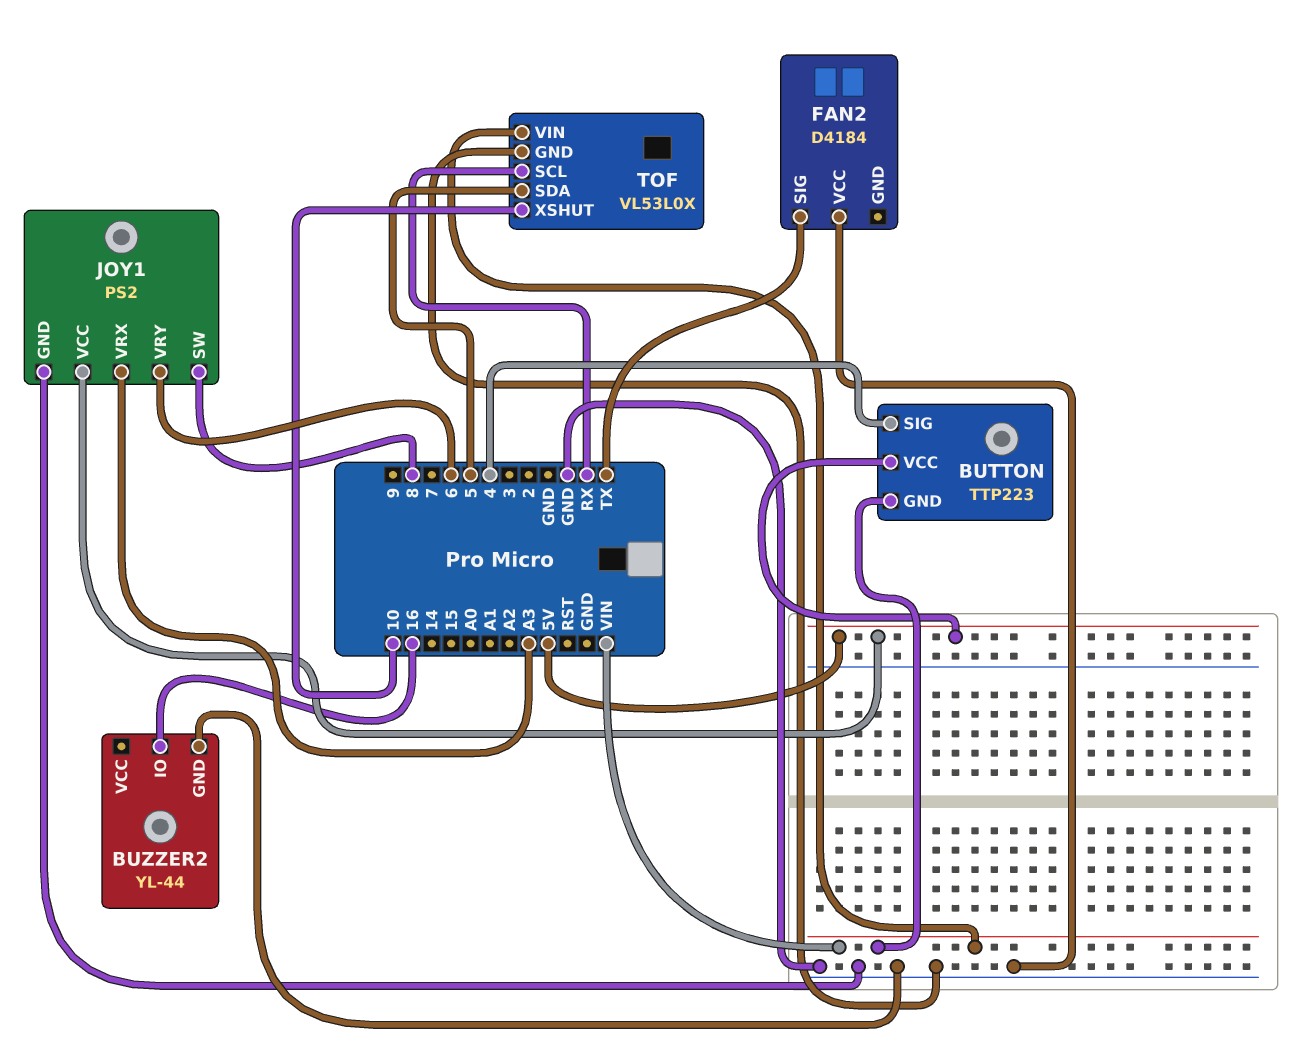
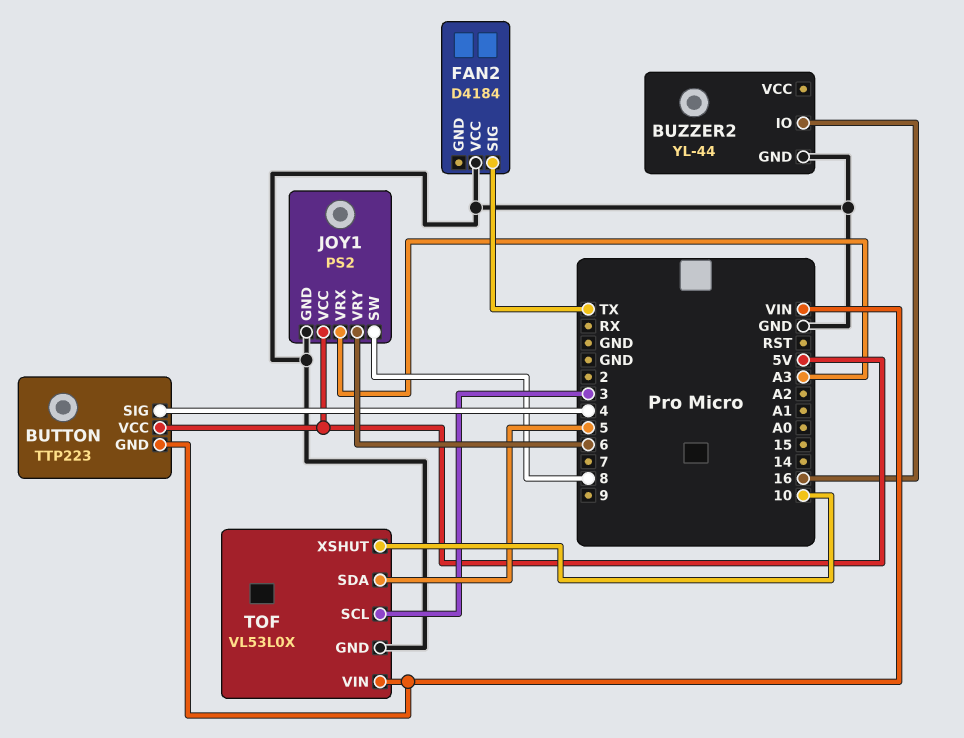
TOF pin SCL: RX -> 3

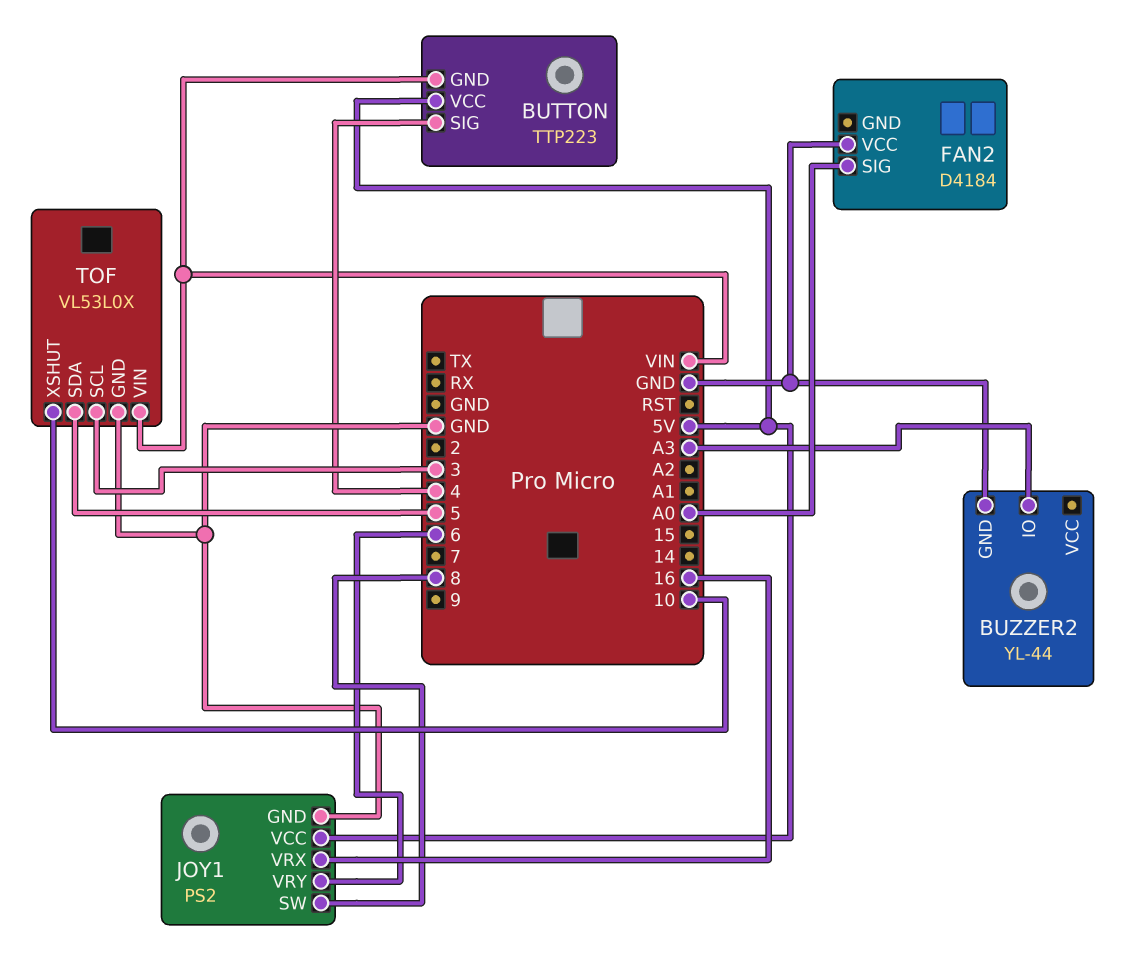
BUZZER2 pin IO: 16 -> A3
FAN2 pin SIG: TX -> A0
JOY1 pin VRX: A3 -> 16

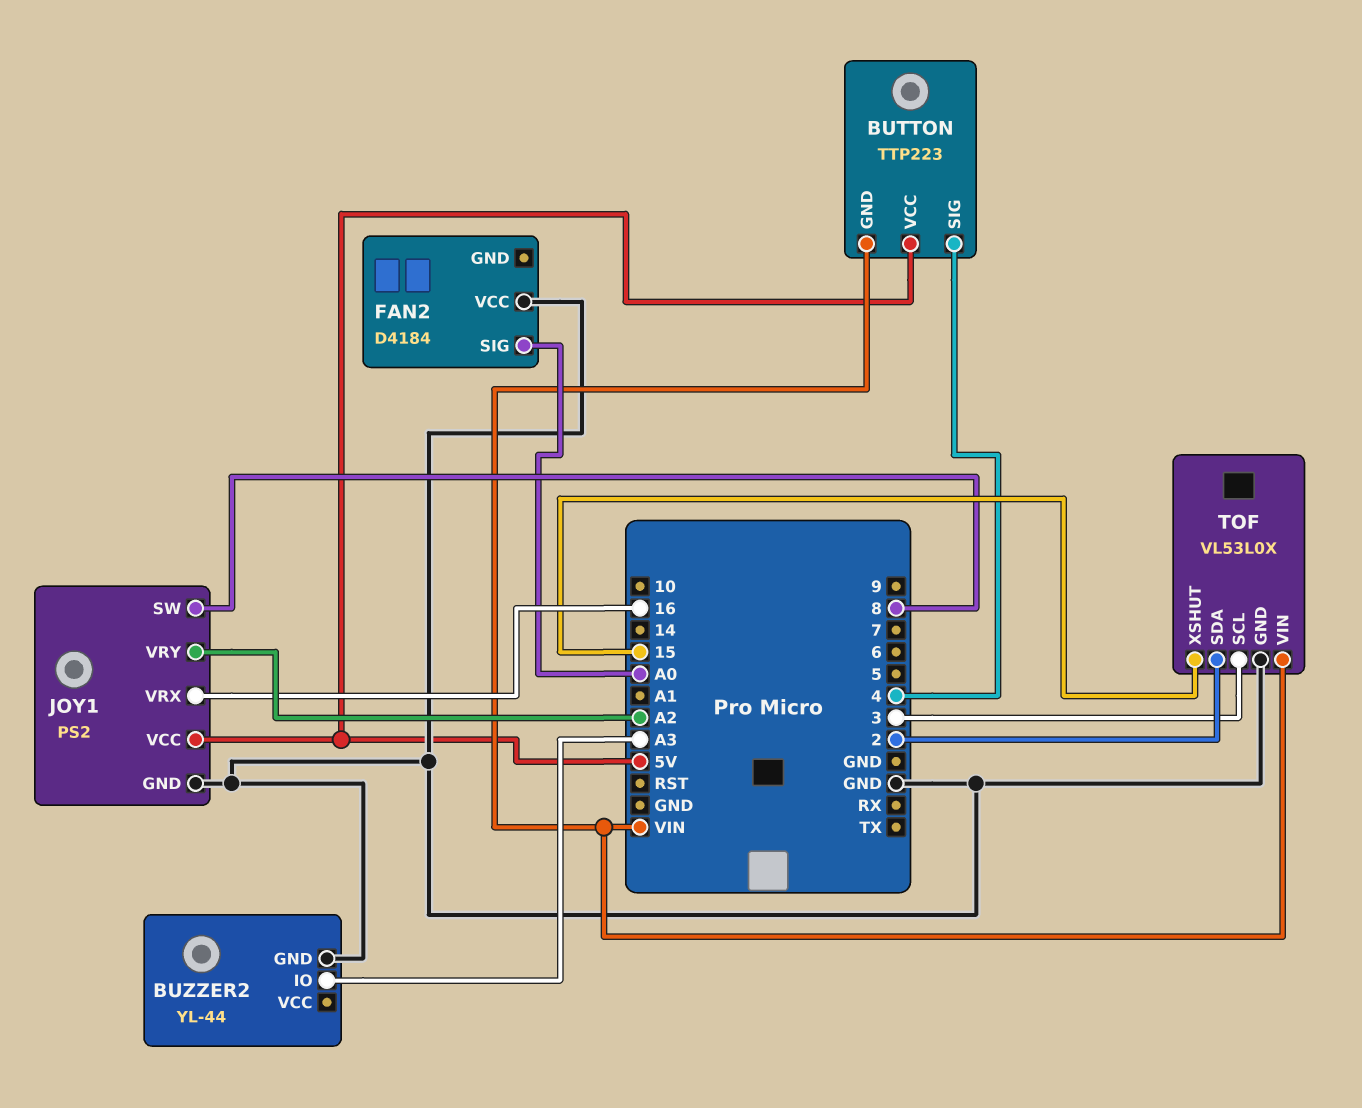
JOY1 pin VRY: 6 -> A2
TOF pin SDA: 5 -> 2
TOF pin XSHUT: 10 -> 15

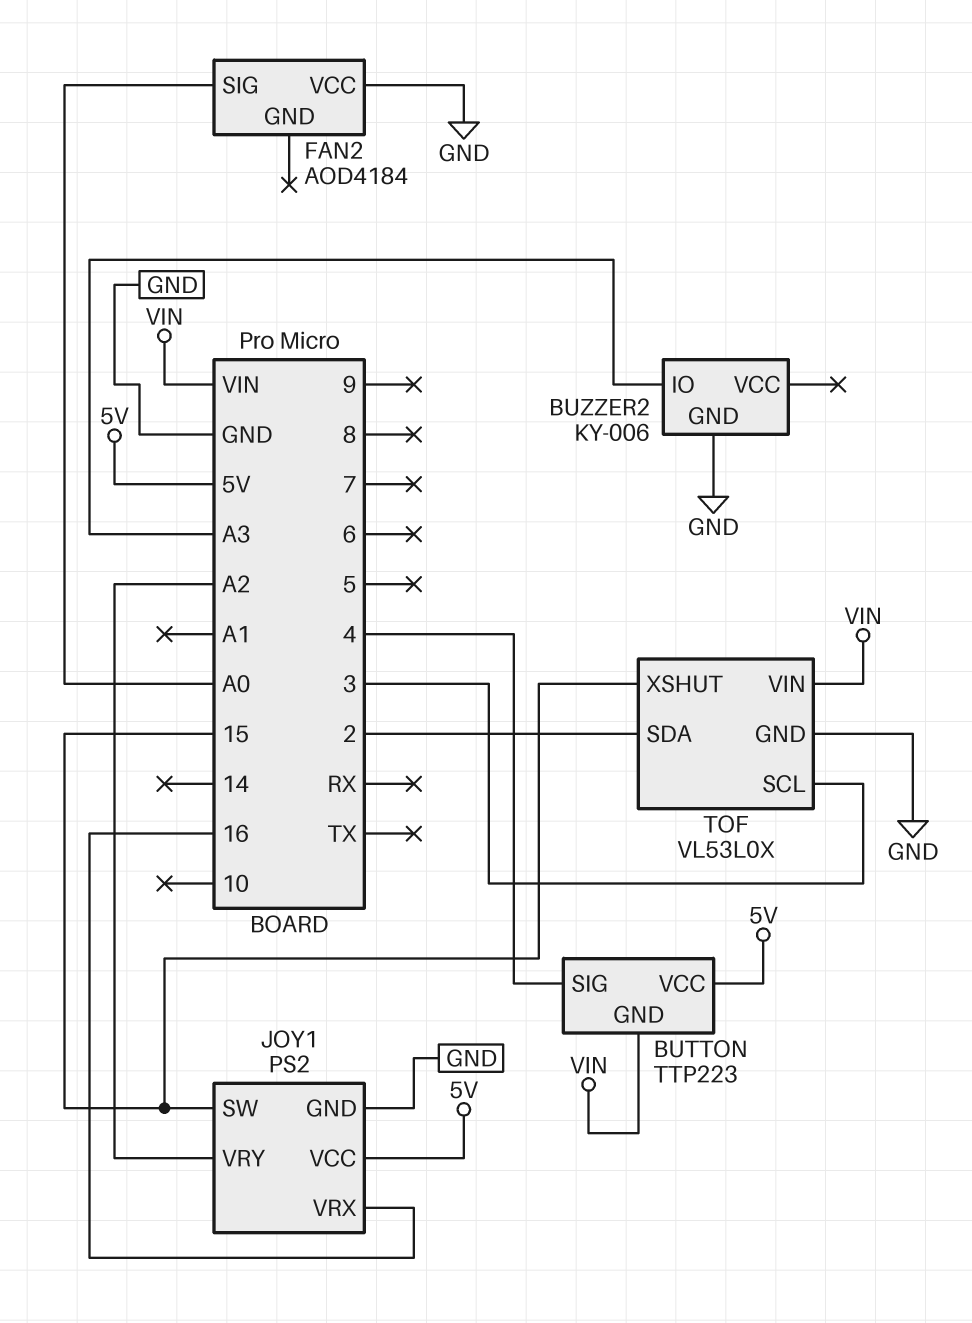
BUZZER2: YL-44 -> KY-006
FAN2: D4184 -> AOD4184
JOY1 pin SW: 8 -> 15

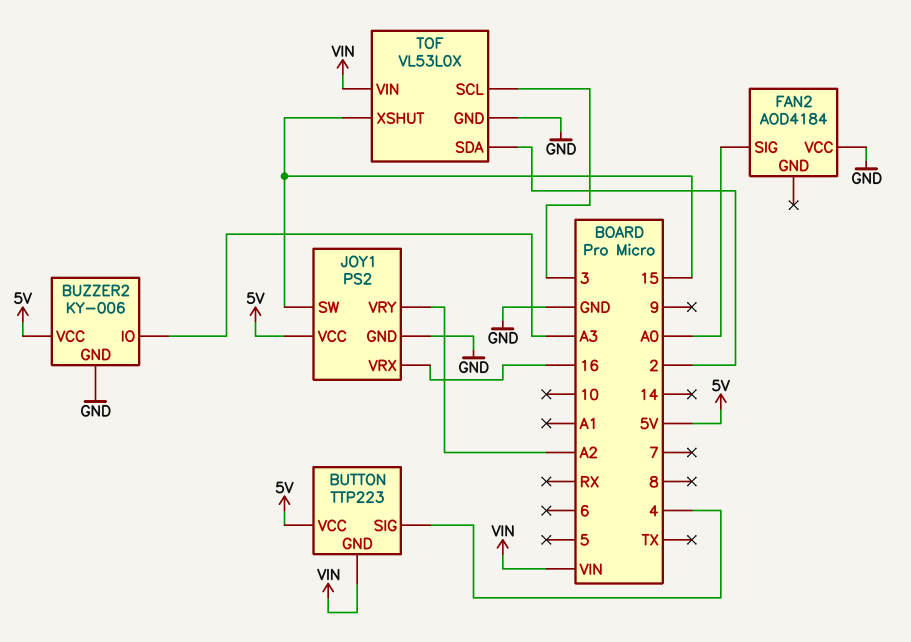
BUZZER2 pin VCC: none -> 5V

